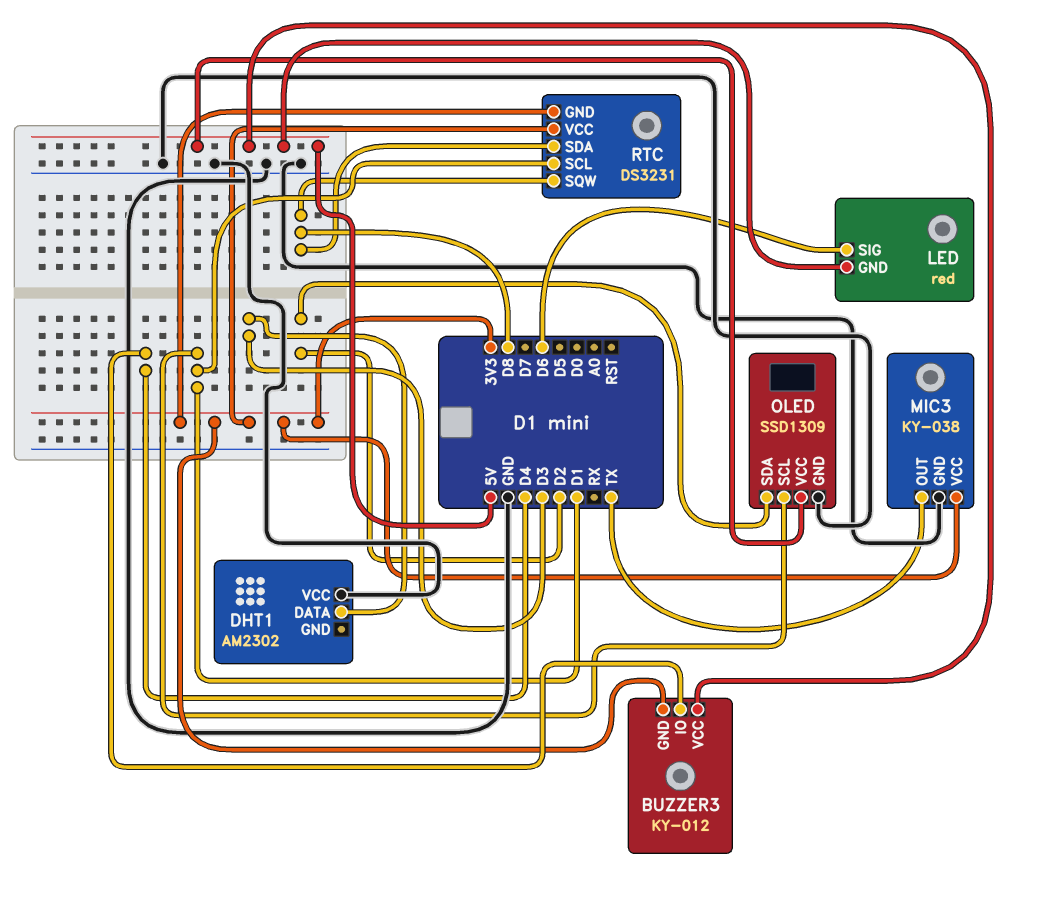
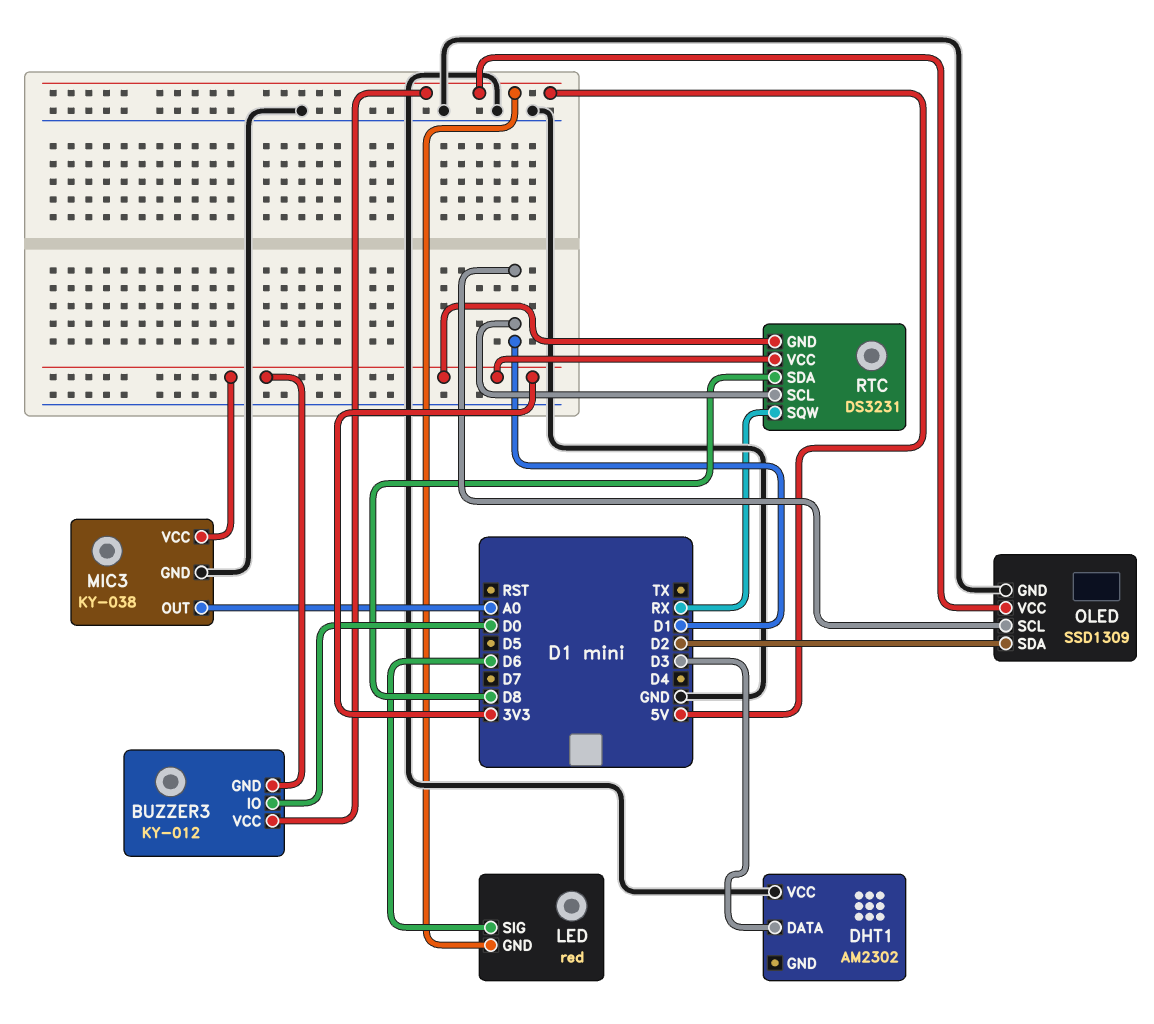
BUZZER3 pin IO: D4 -> D0
MIC3 pin OUT: TX -> A0
RTC pin SQW: D8 -> RX

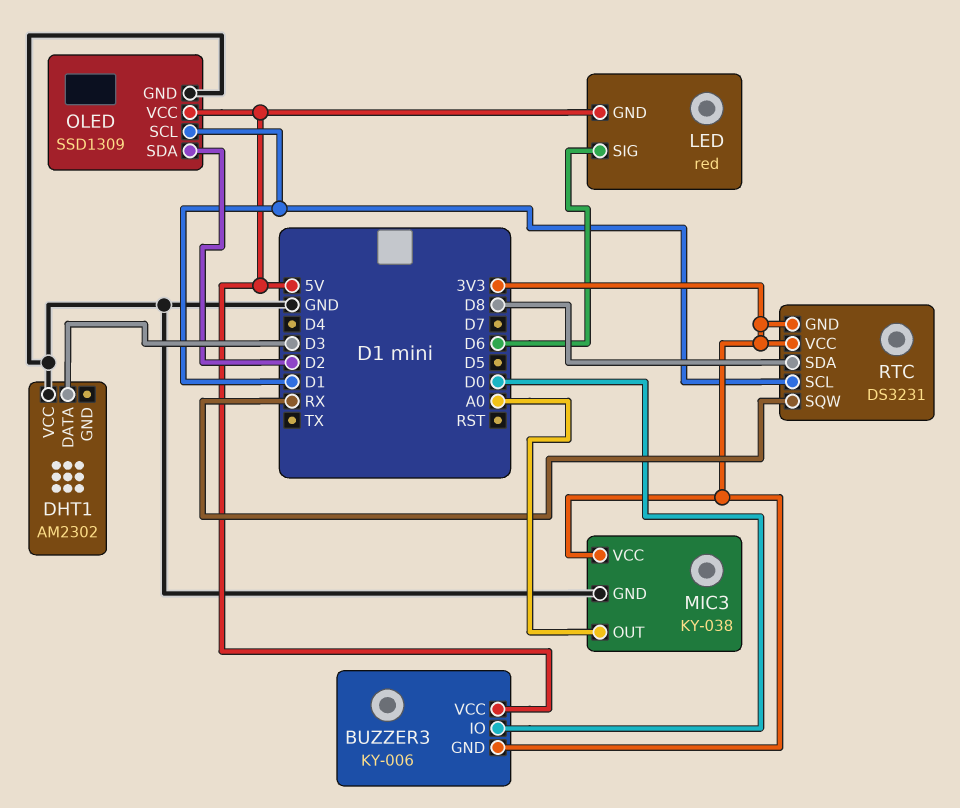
BUZZER3: KY-012 -> KY-006

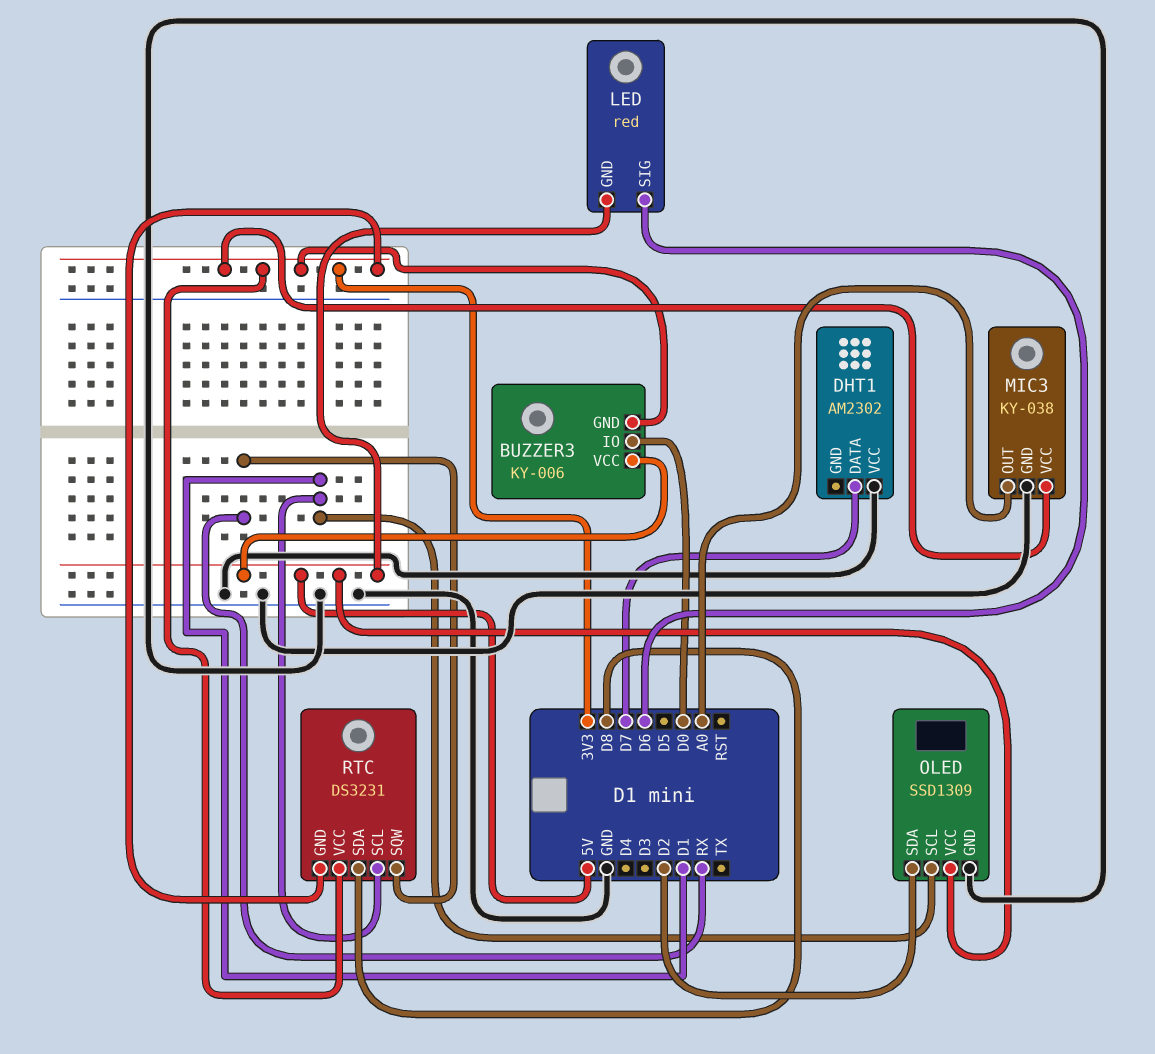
DHT1 pin DATA: D3 -> D7

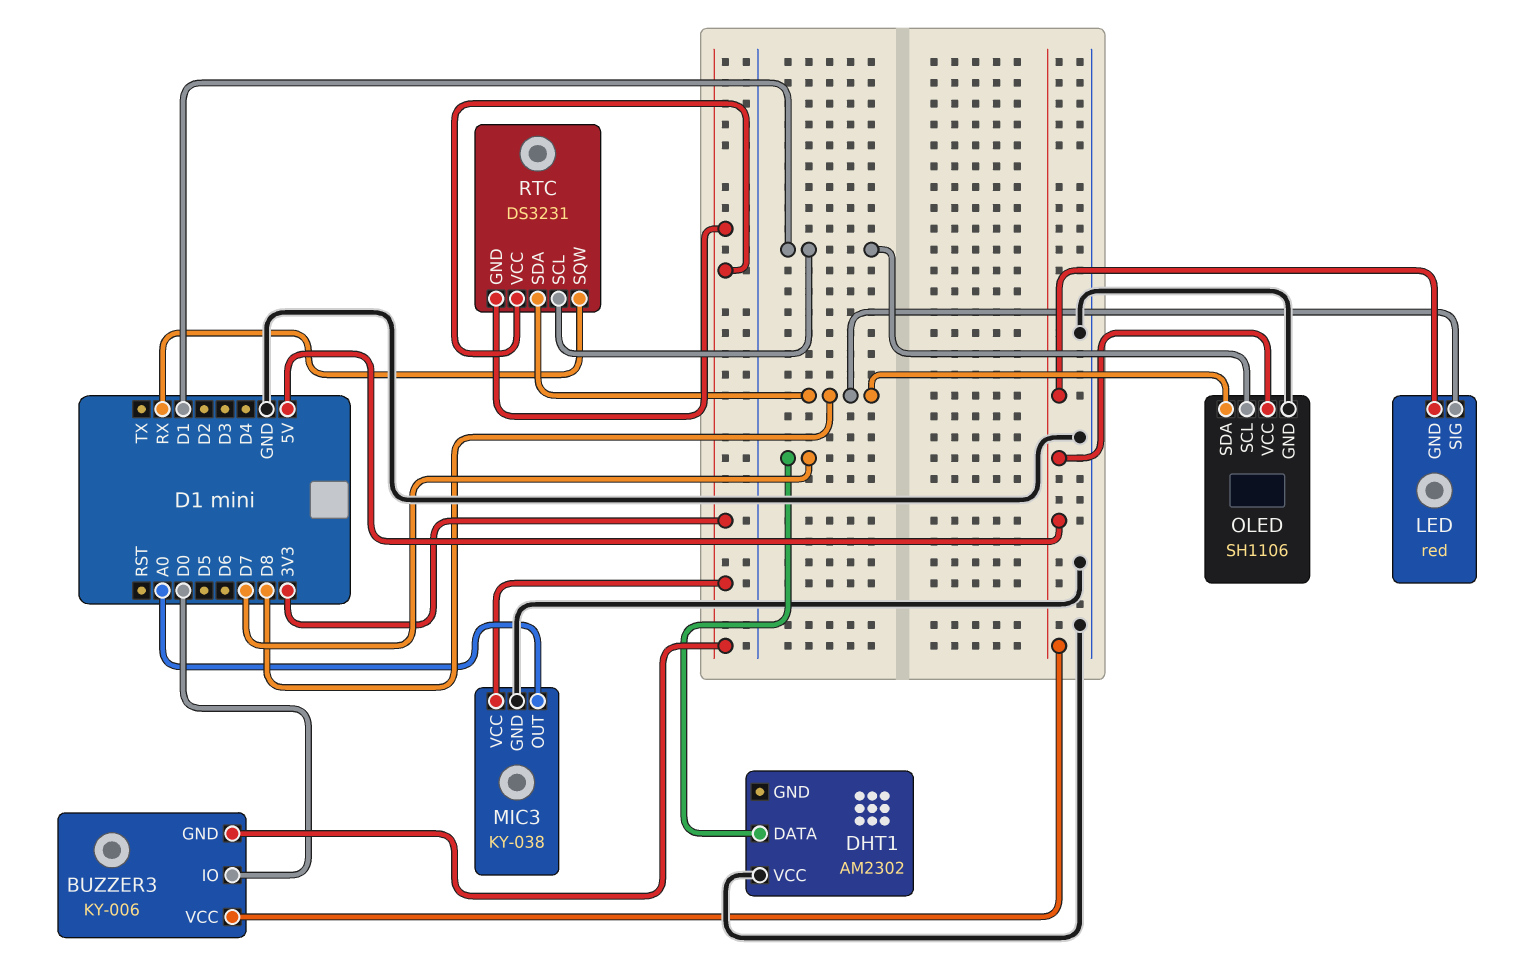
LED pin SIG: D6 -> D8
OLED: SSD1309 -> SH1106
OLED pin SDA: D2 -> D8

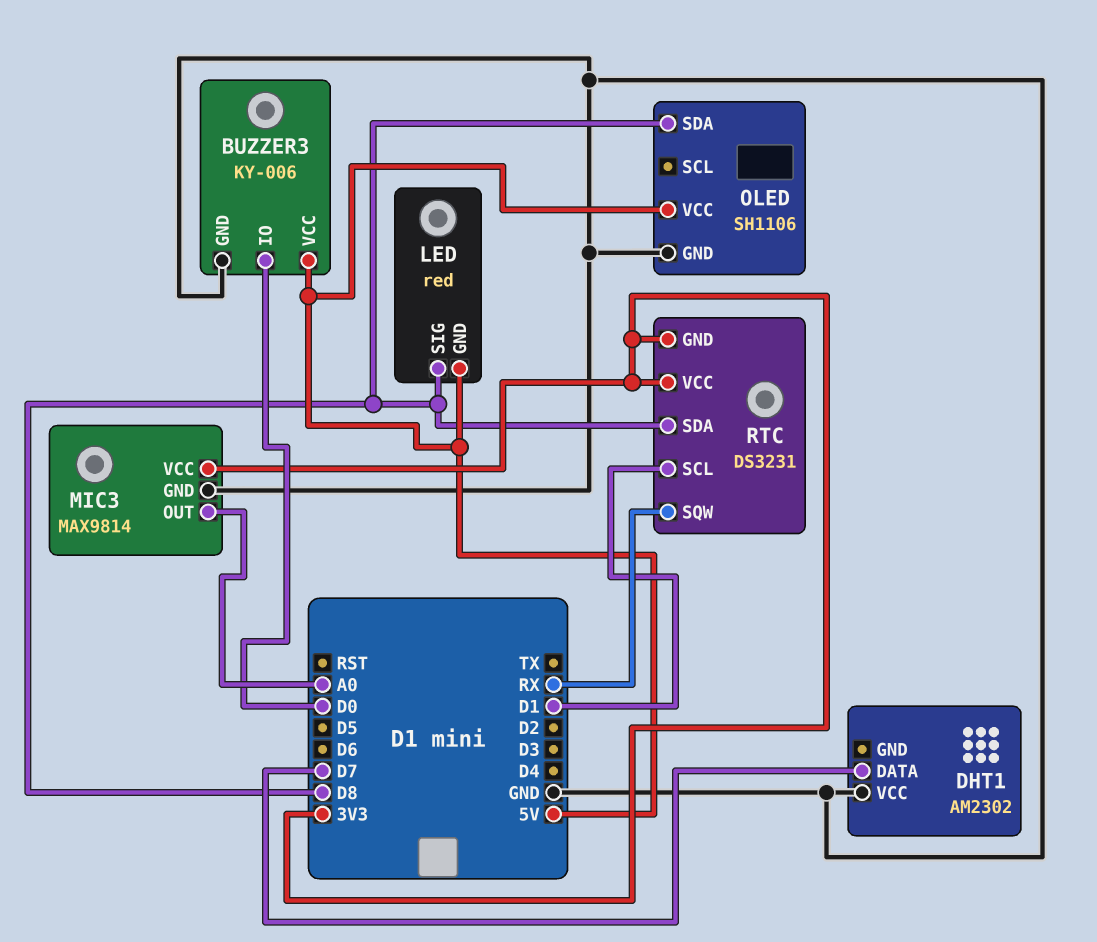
BUZZER3 pin GND: 3V3 -> GND
MIC3: KY-038 -> MAX9814
OLED pin SCL: D1 -> none

